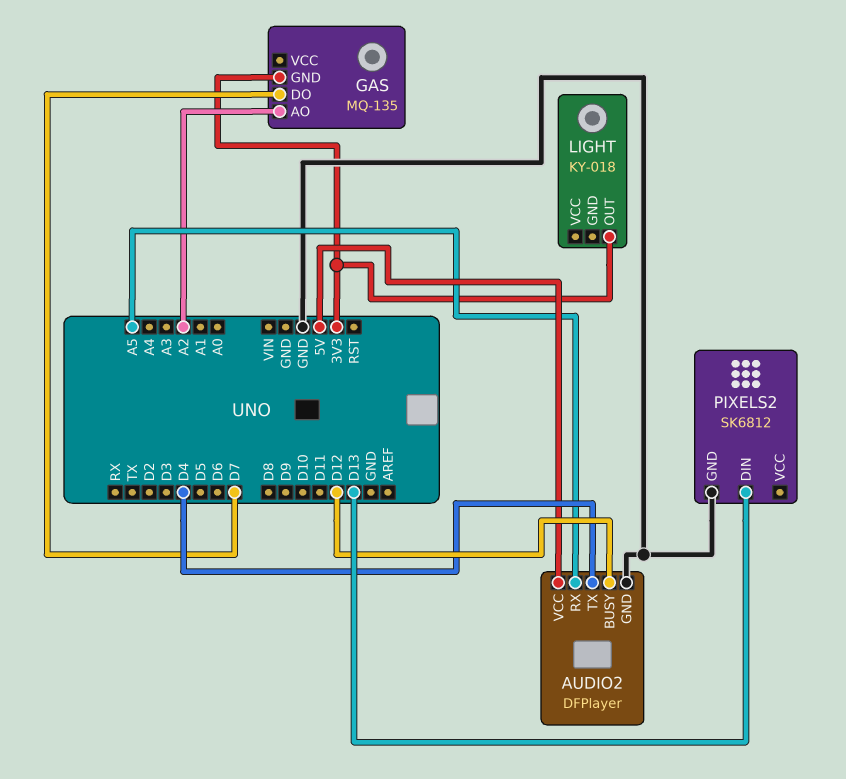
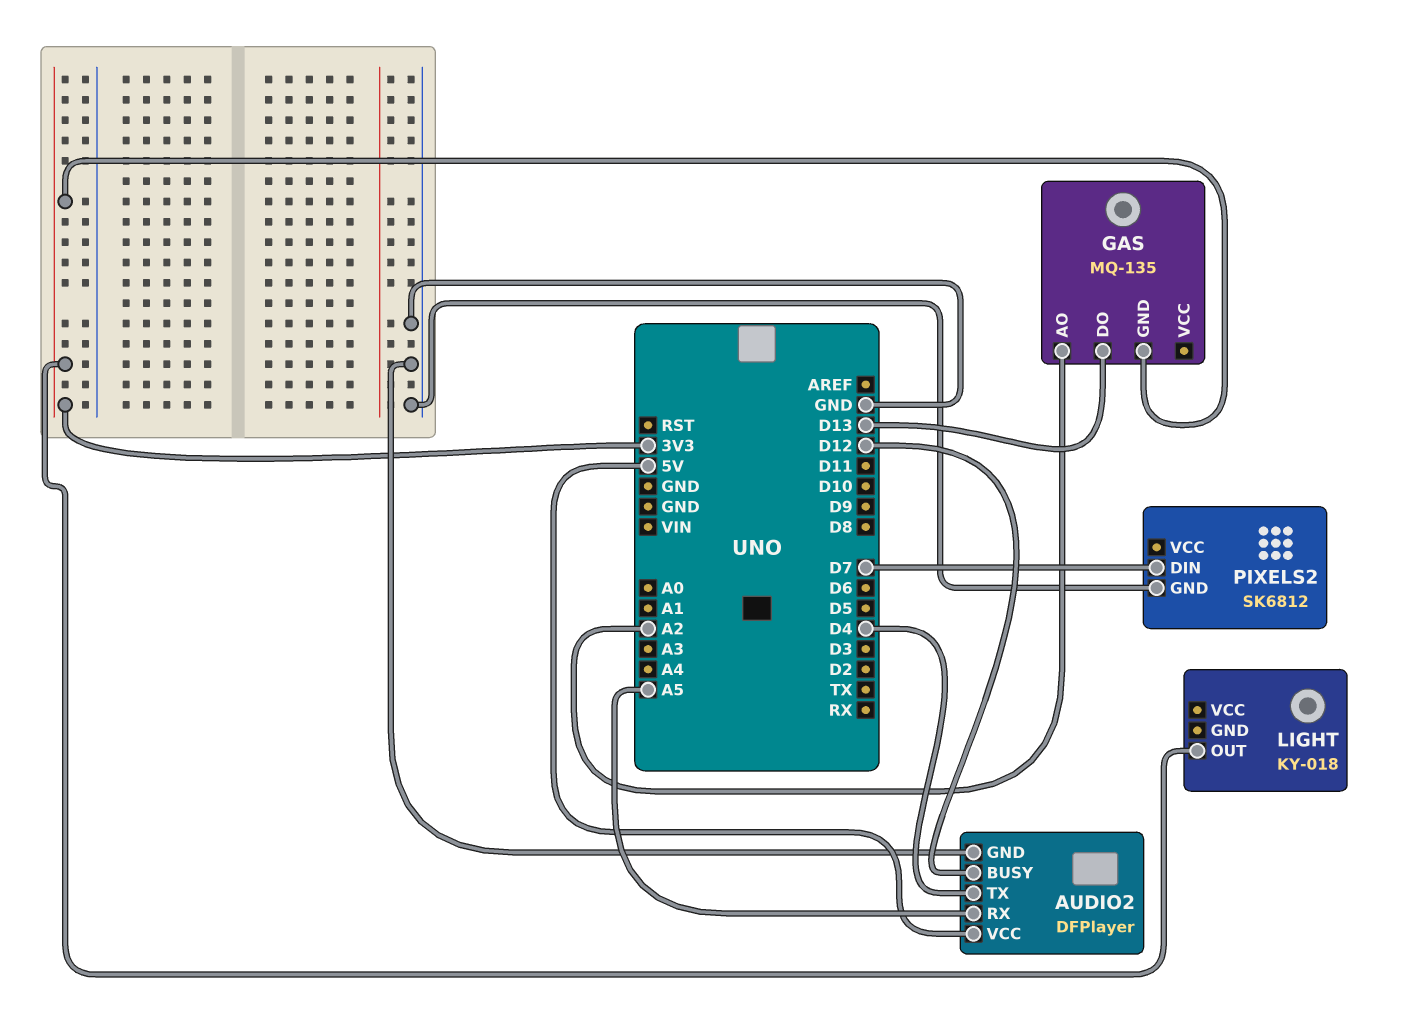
GAS pin DO: D7 -> D13
PIXELS2 pin DIN: D13 -> D7

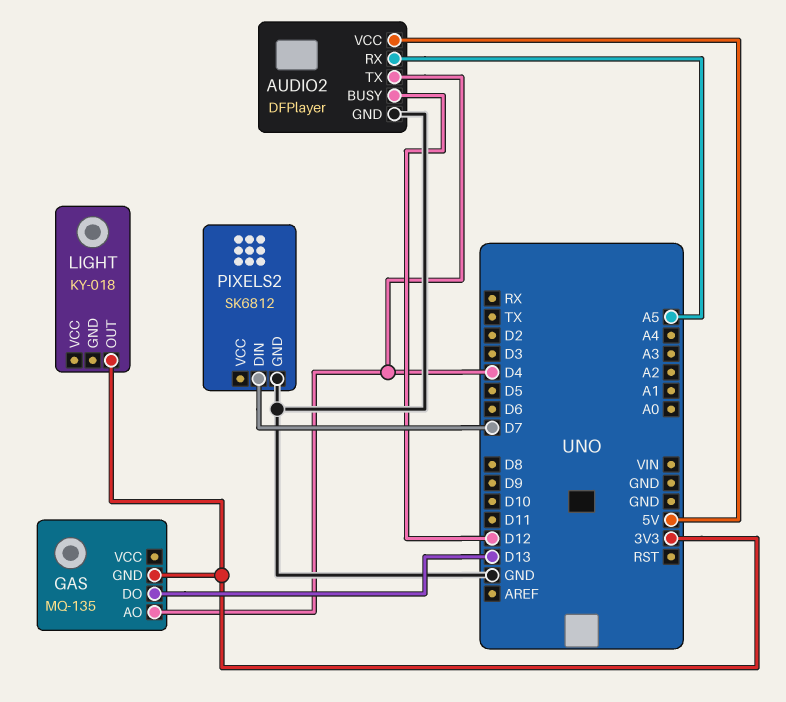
GAS pin AO: A2 -> D4

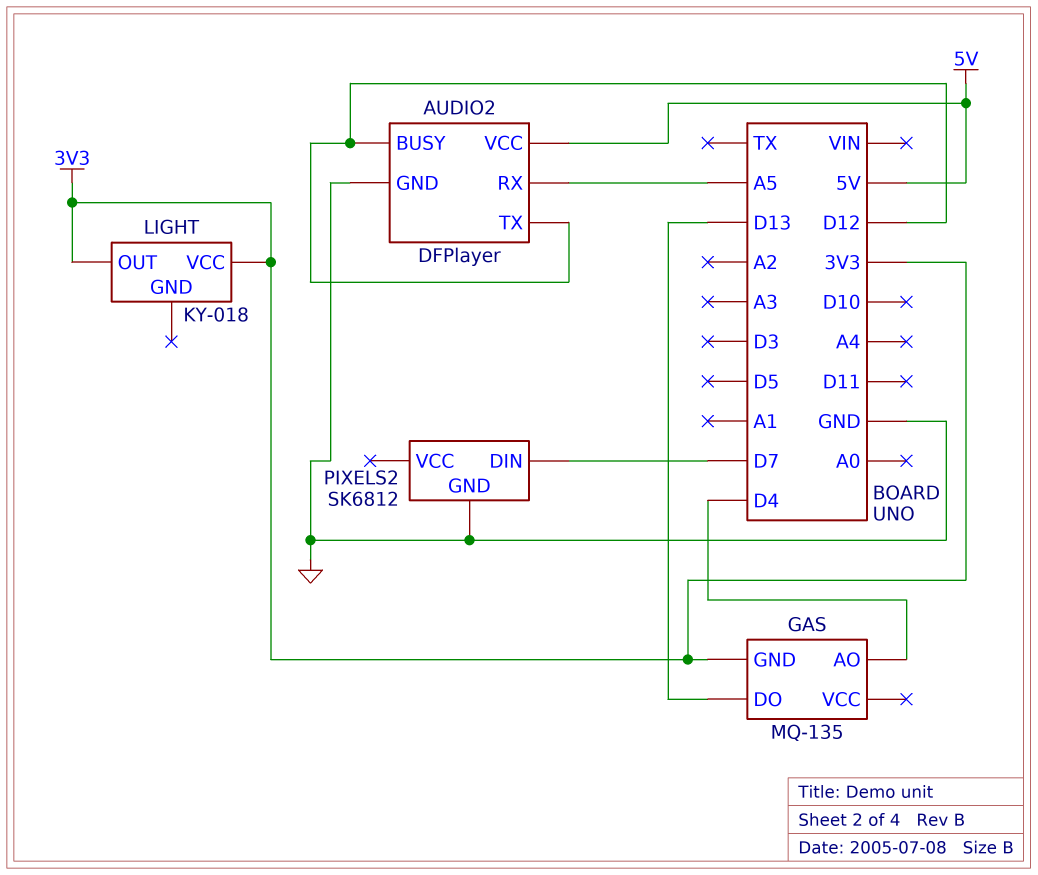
AUDIO2 pin TX: D4 -> D12
LIGHT pin VCC: none -> 3V3

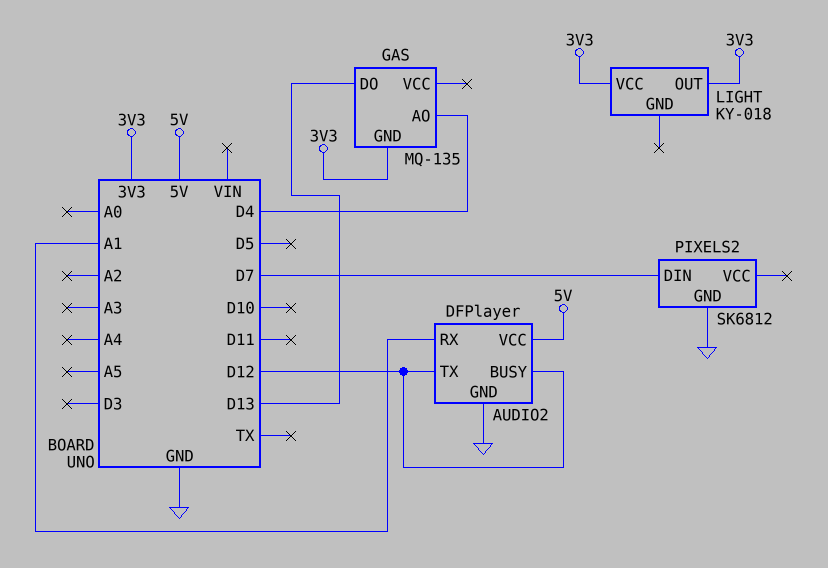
AUDIO2 pin RX: A5 -> A1

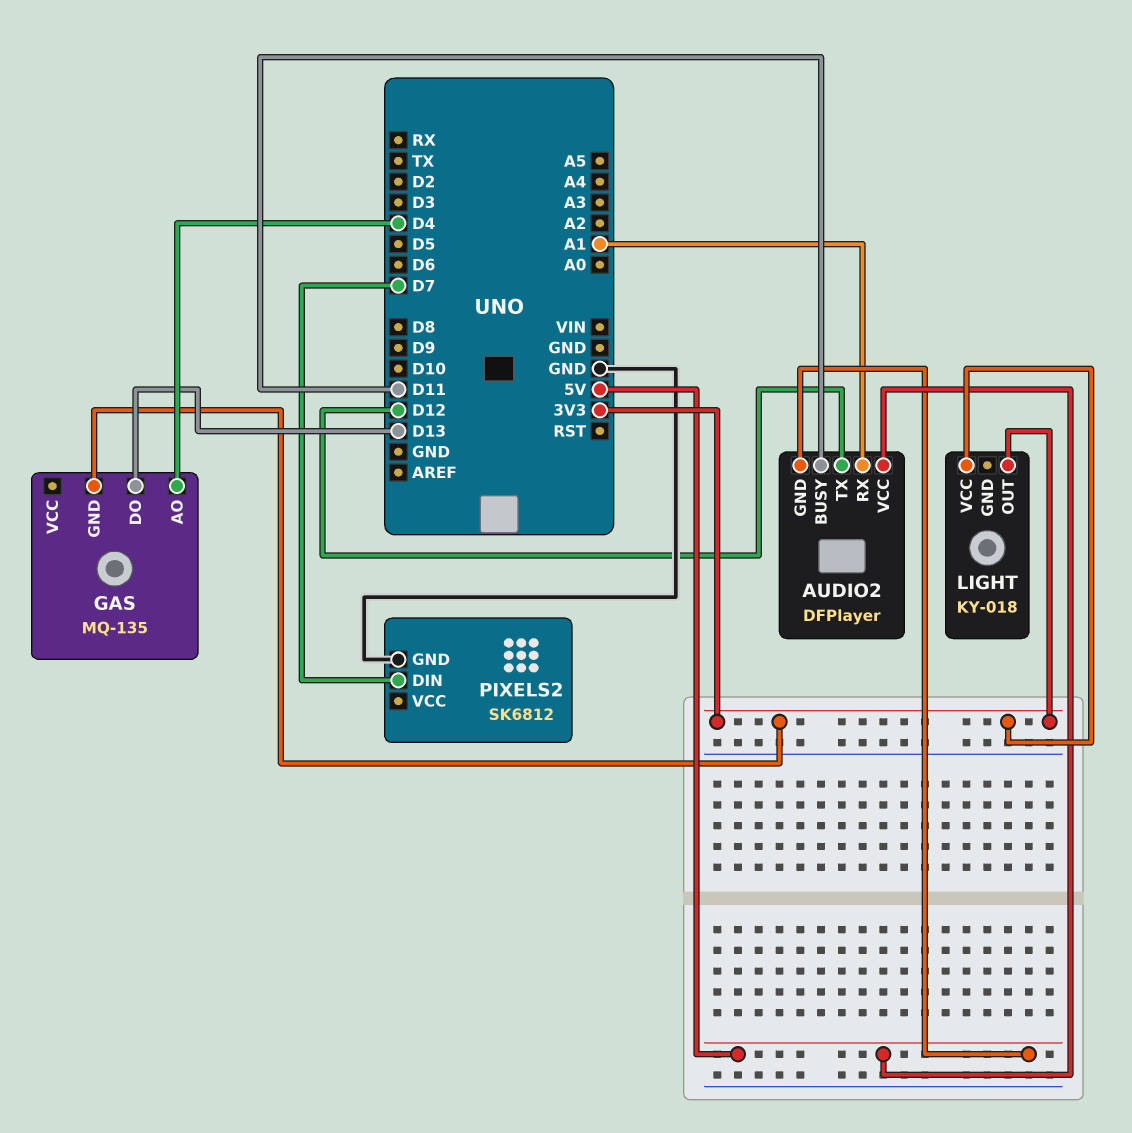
AUDIO2 pin BUSY: D12 -> D11
AUDIO2 pin GND: GND -> 5V

